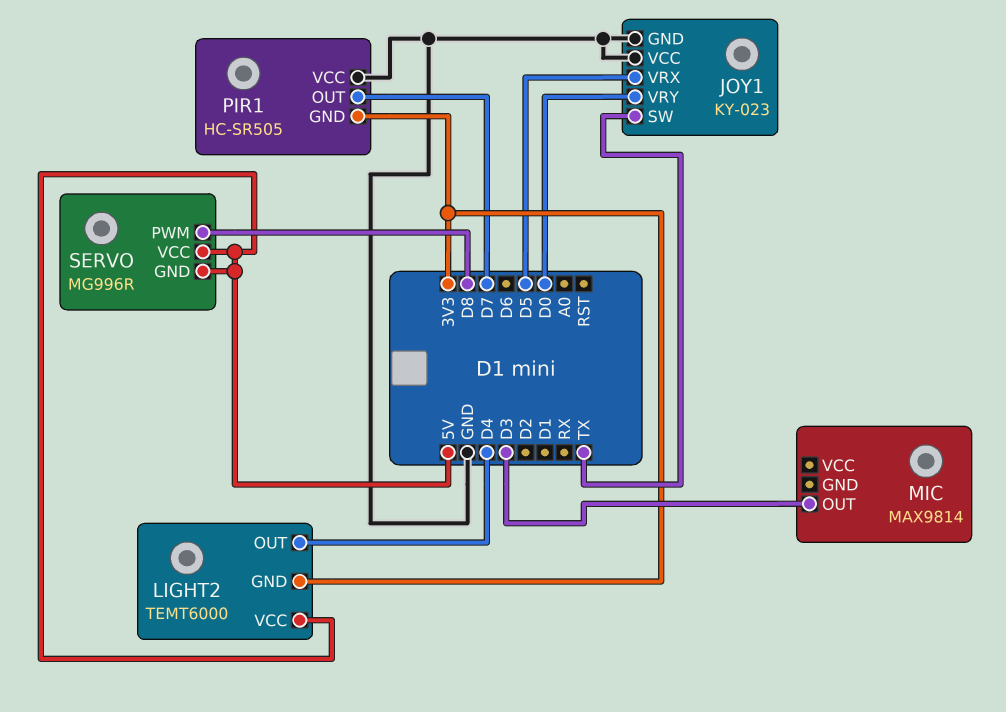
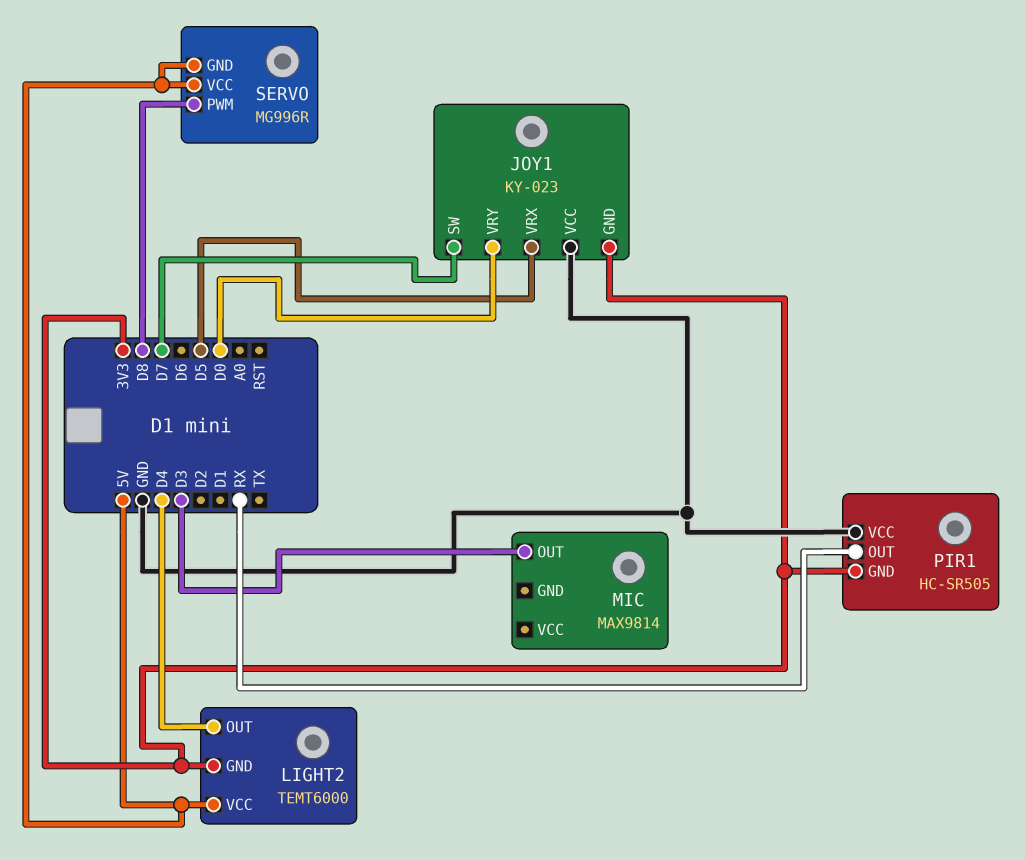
JOY1 pin GND: GND -> 3V3
JOY1 pin SW: TX -> D7
PIR1 pin OUT: D7 -> RX

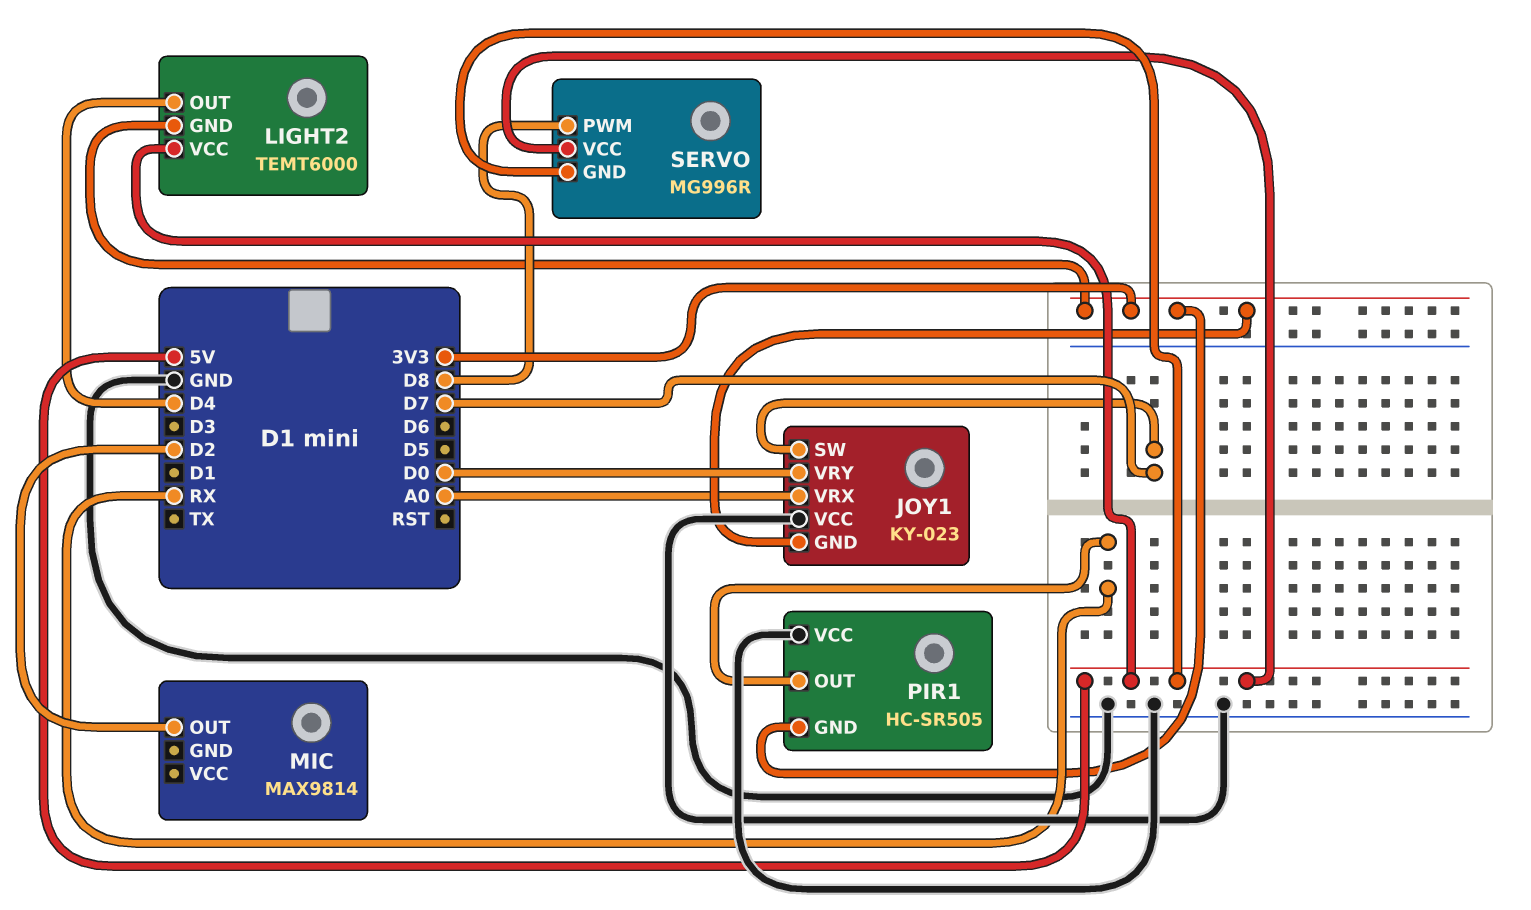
JOY1 pin VRX: D5 -> A0
MIC pin OUT: D3 -> D2

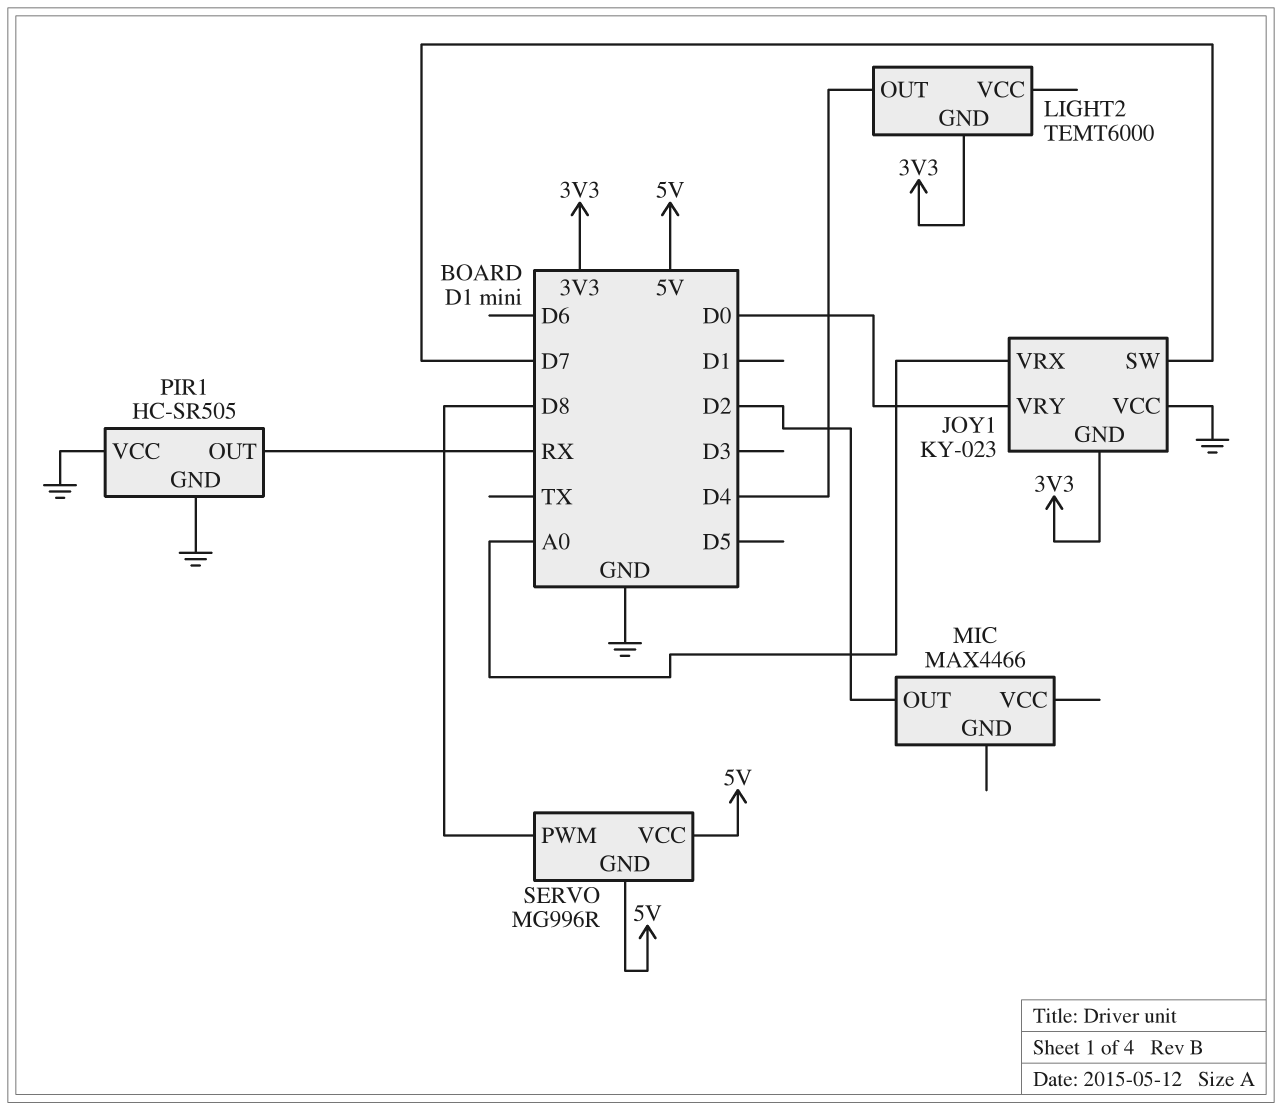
LIGHT2 pin VCC: 5V -> none
MIC: MAX9814 -> MAX4466
PIR1 pin GND: 3V3 -> GND

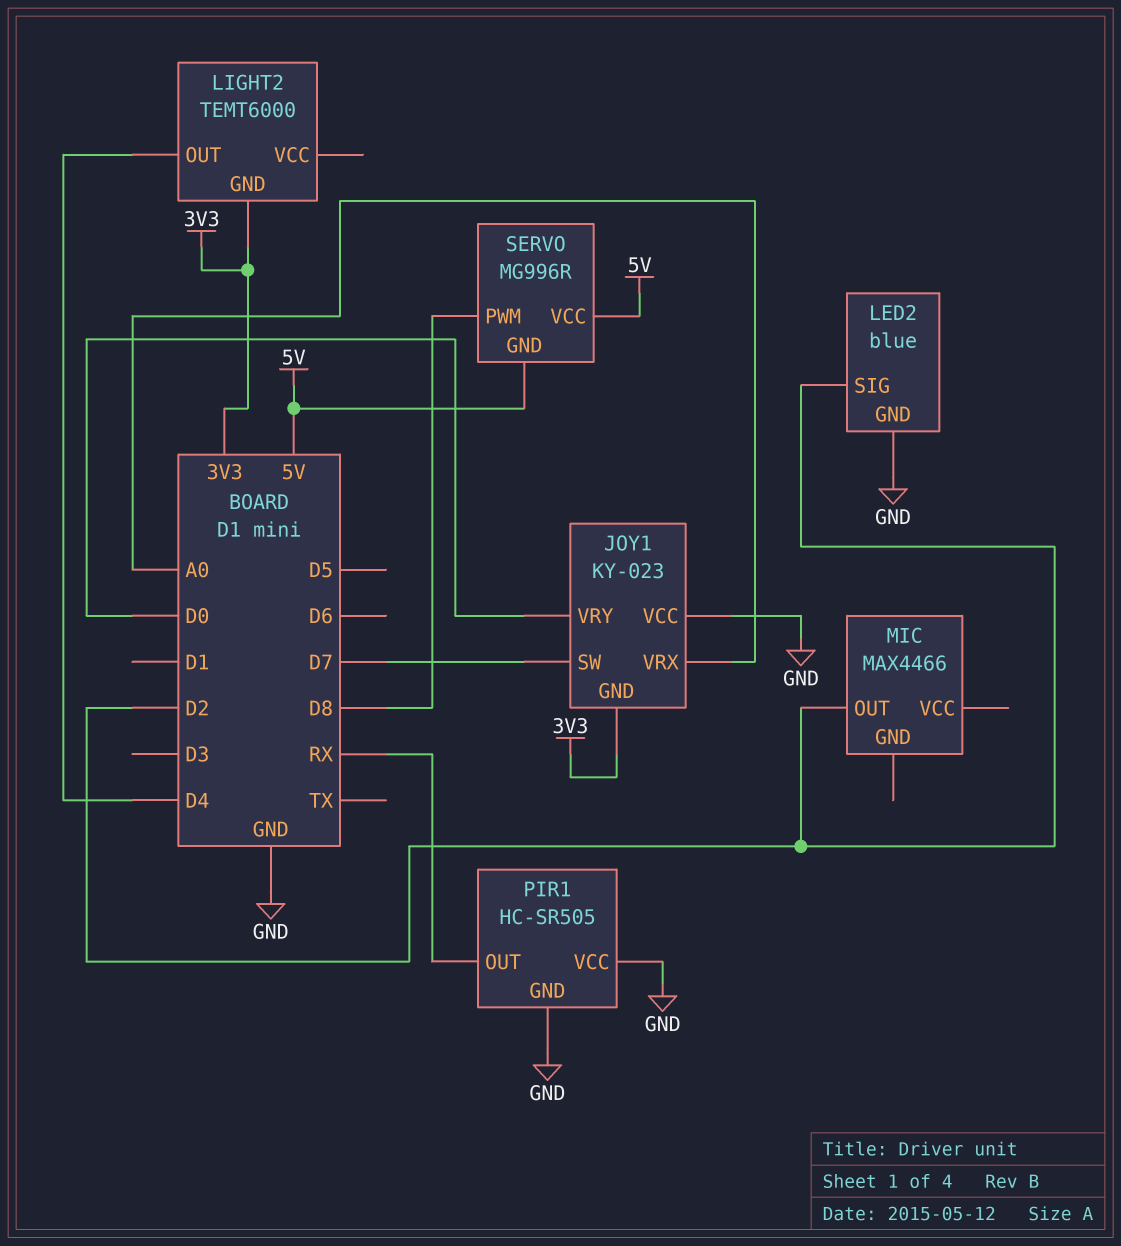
LED2: none -> blue
LED2 pin GND: none -> GND
LED2 pin SIG: none -> D2

